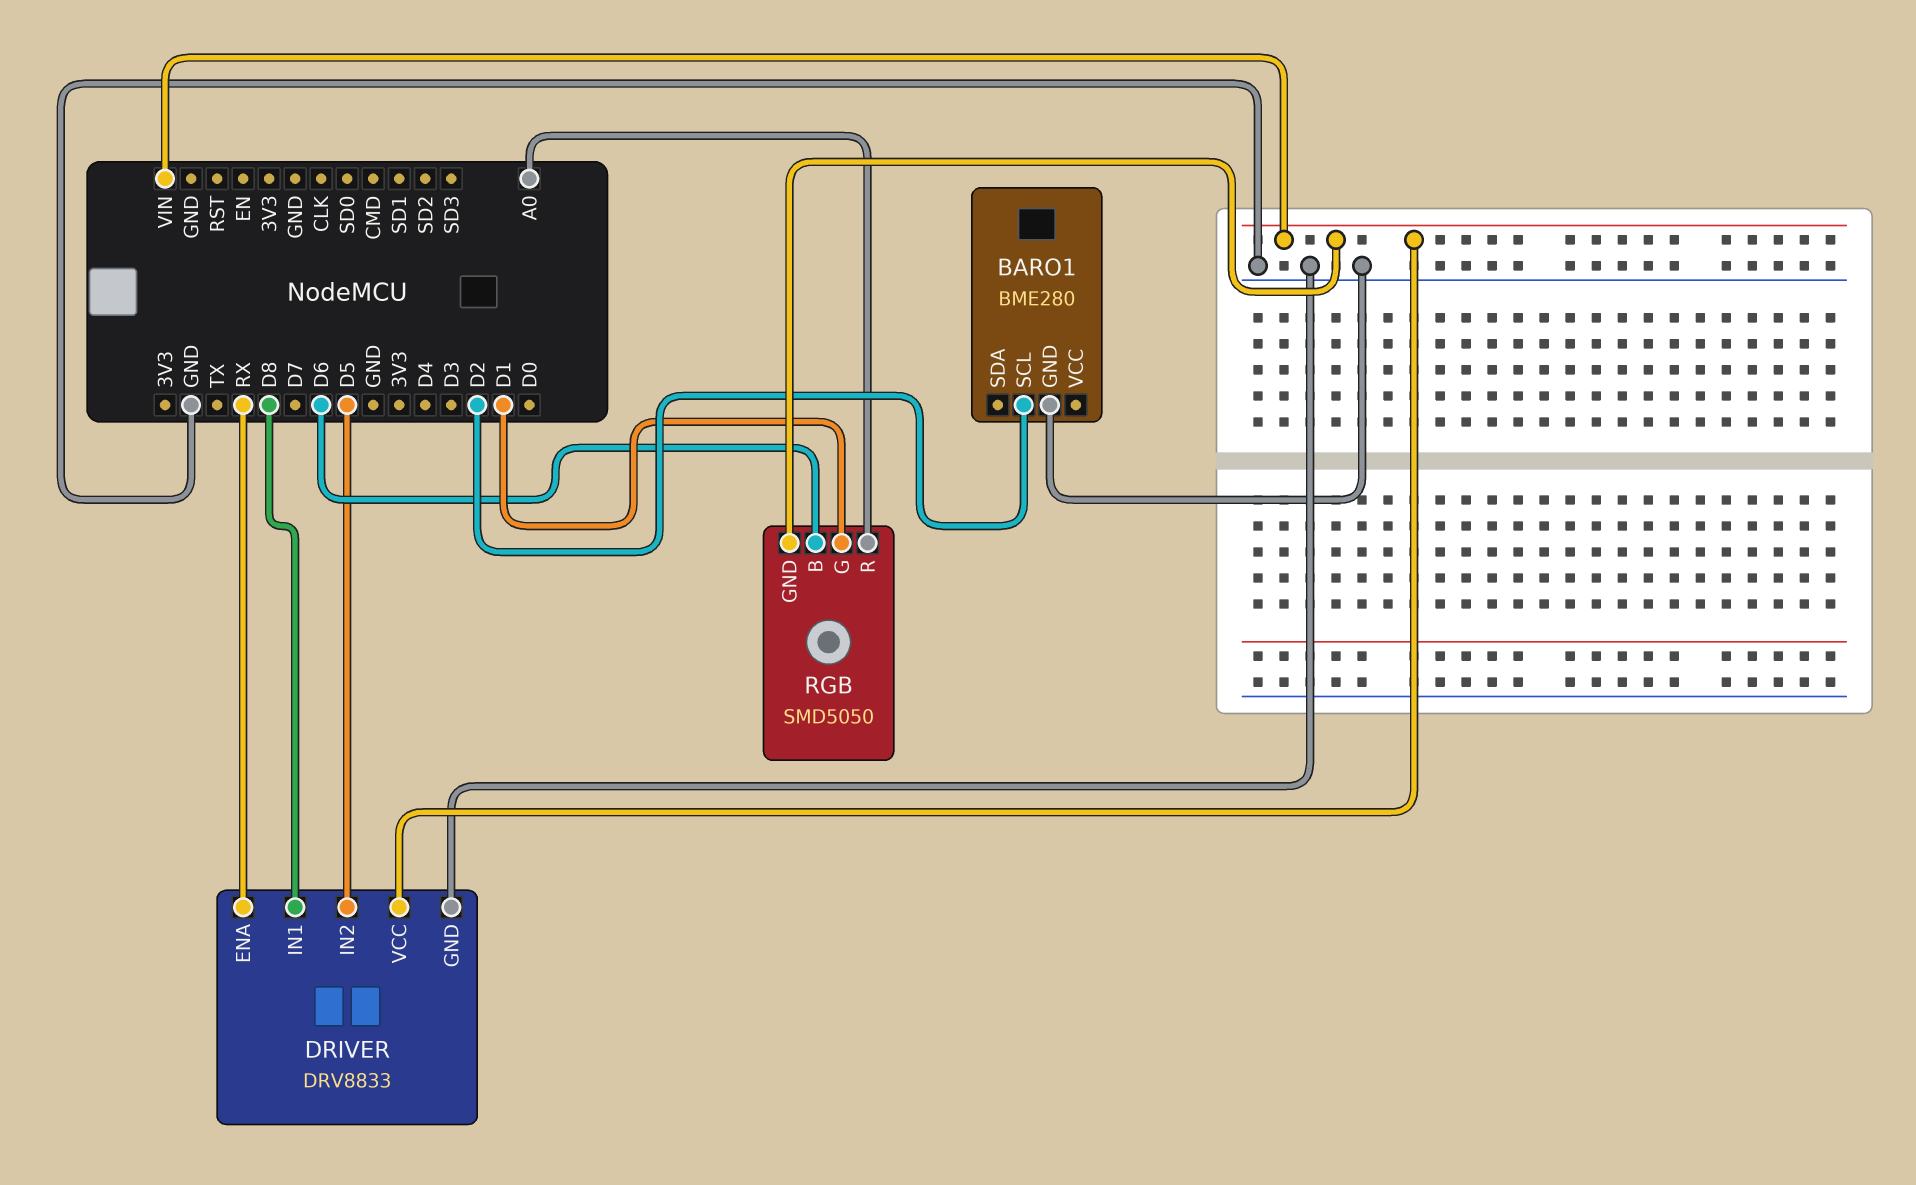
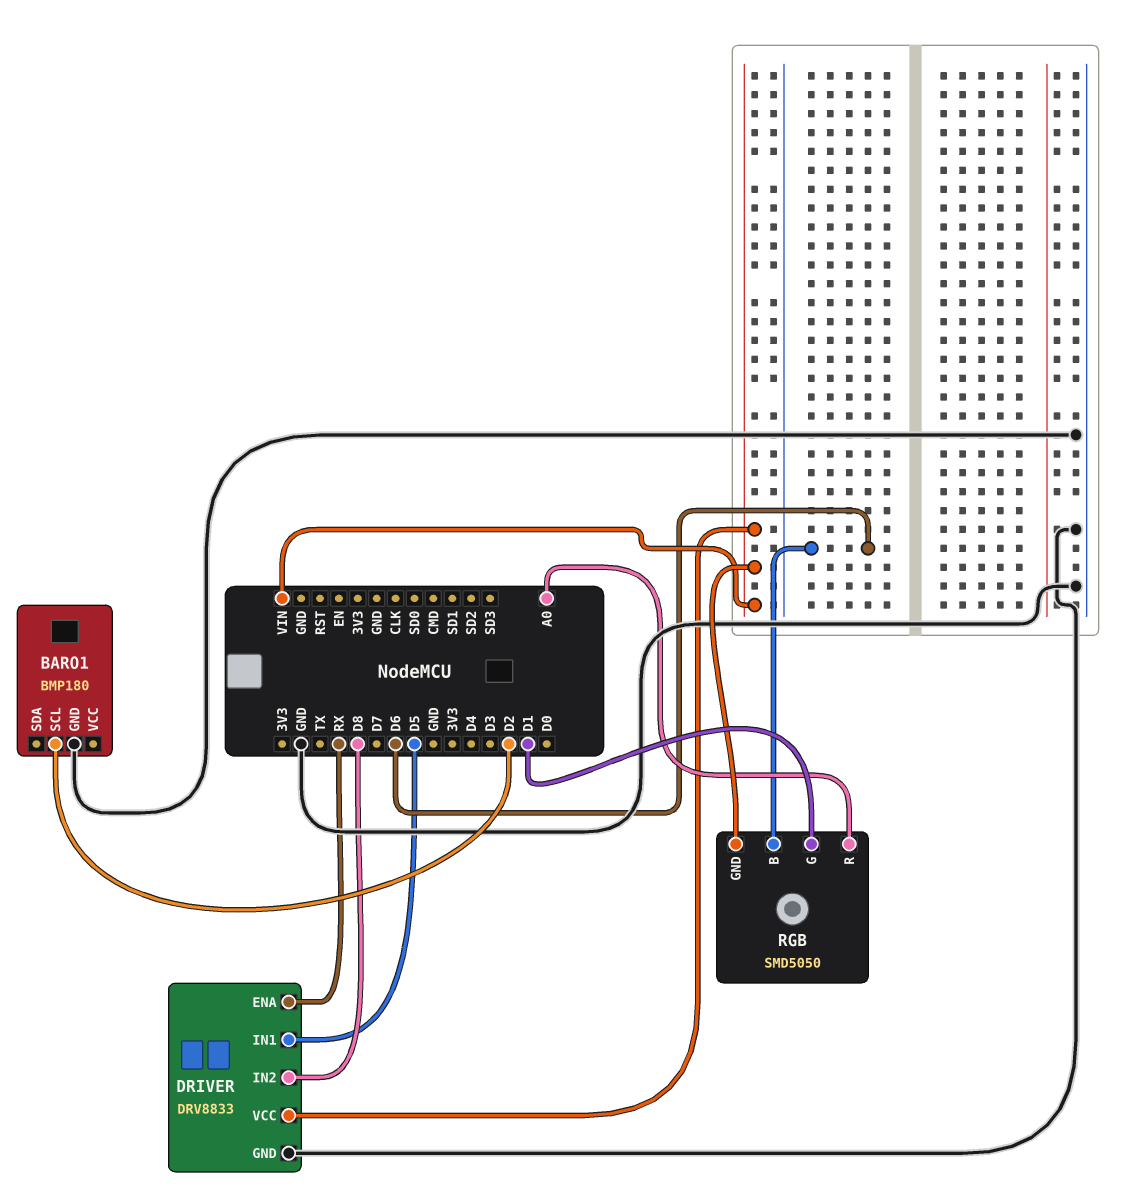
BARO1: BME280 -> BMP180
DRIVER pin IN1: D8 -> D5
DRIVER pin IN2: D5 -> D8

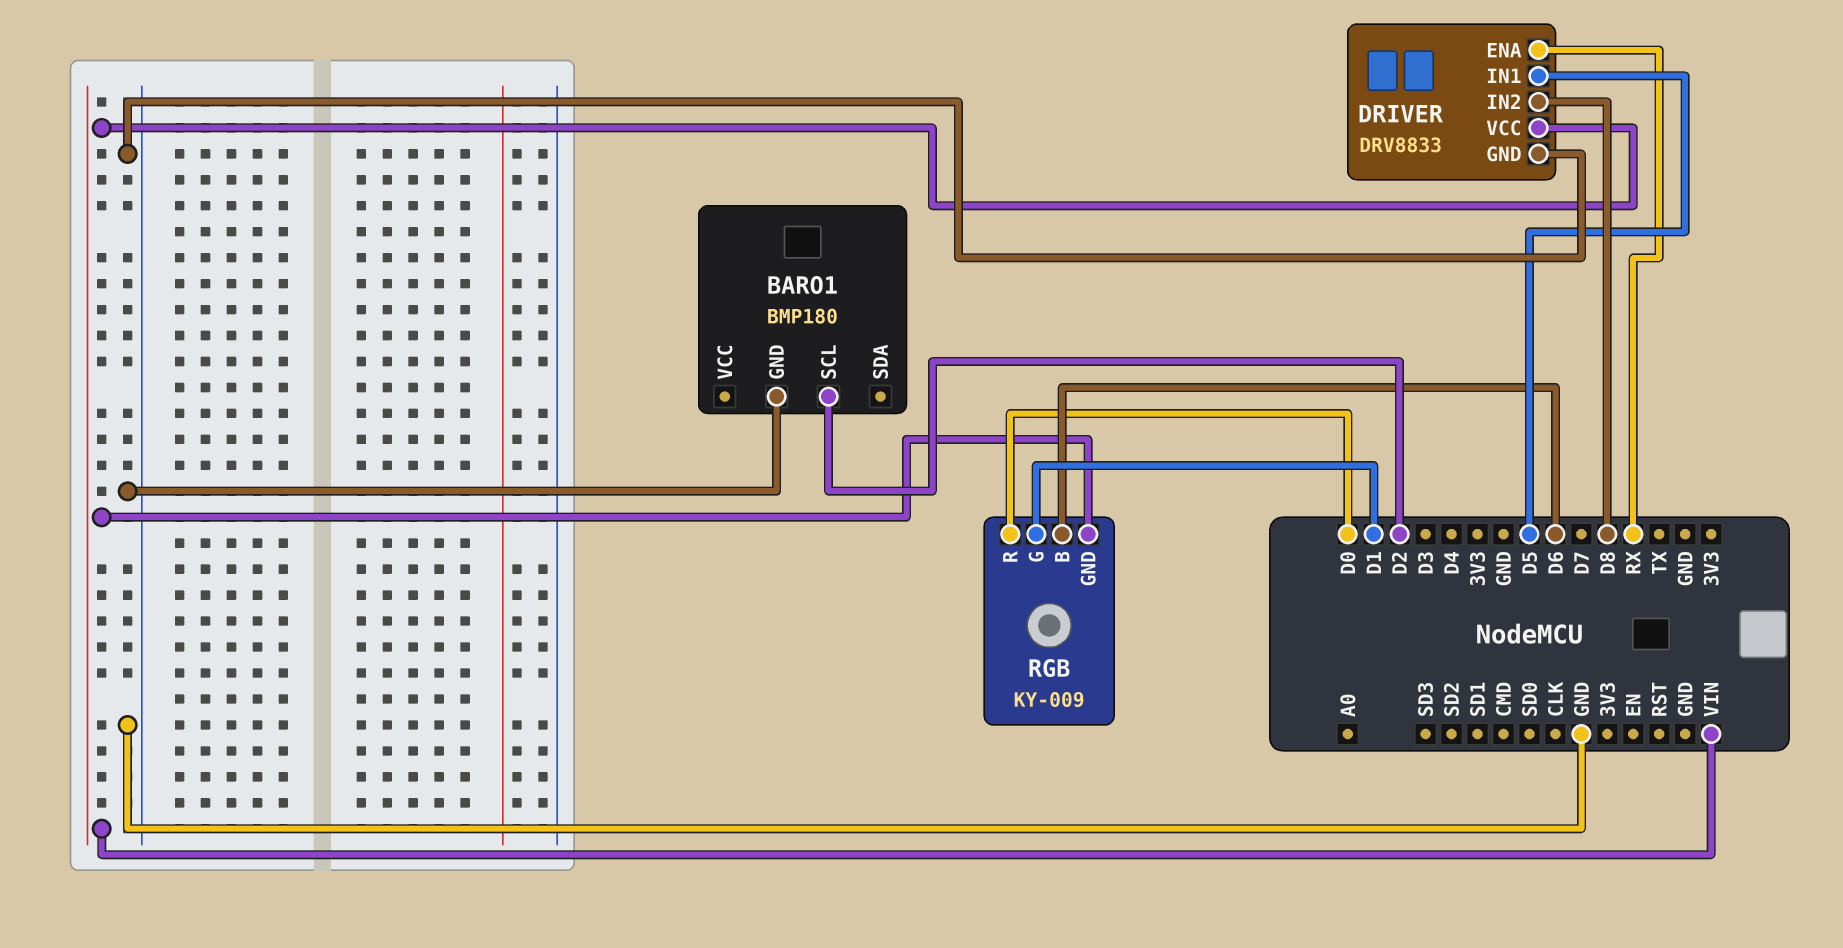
RGB: SMD5050 -> KY-009
RGB pin R: A0 -> D0

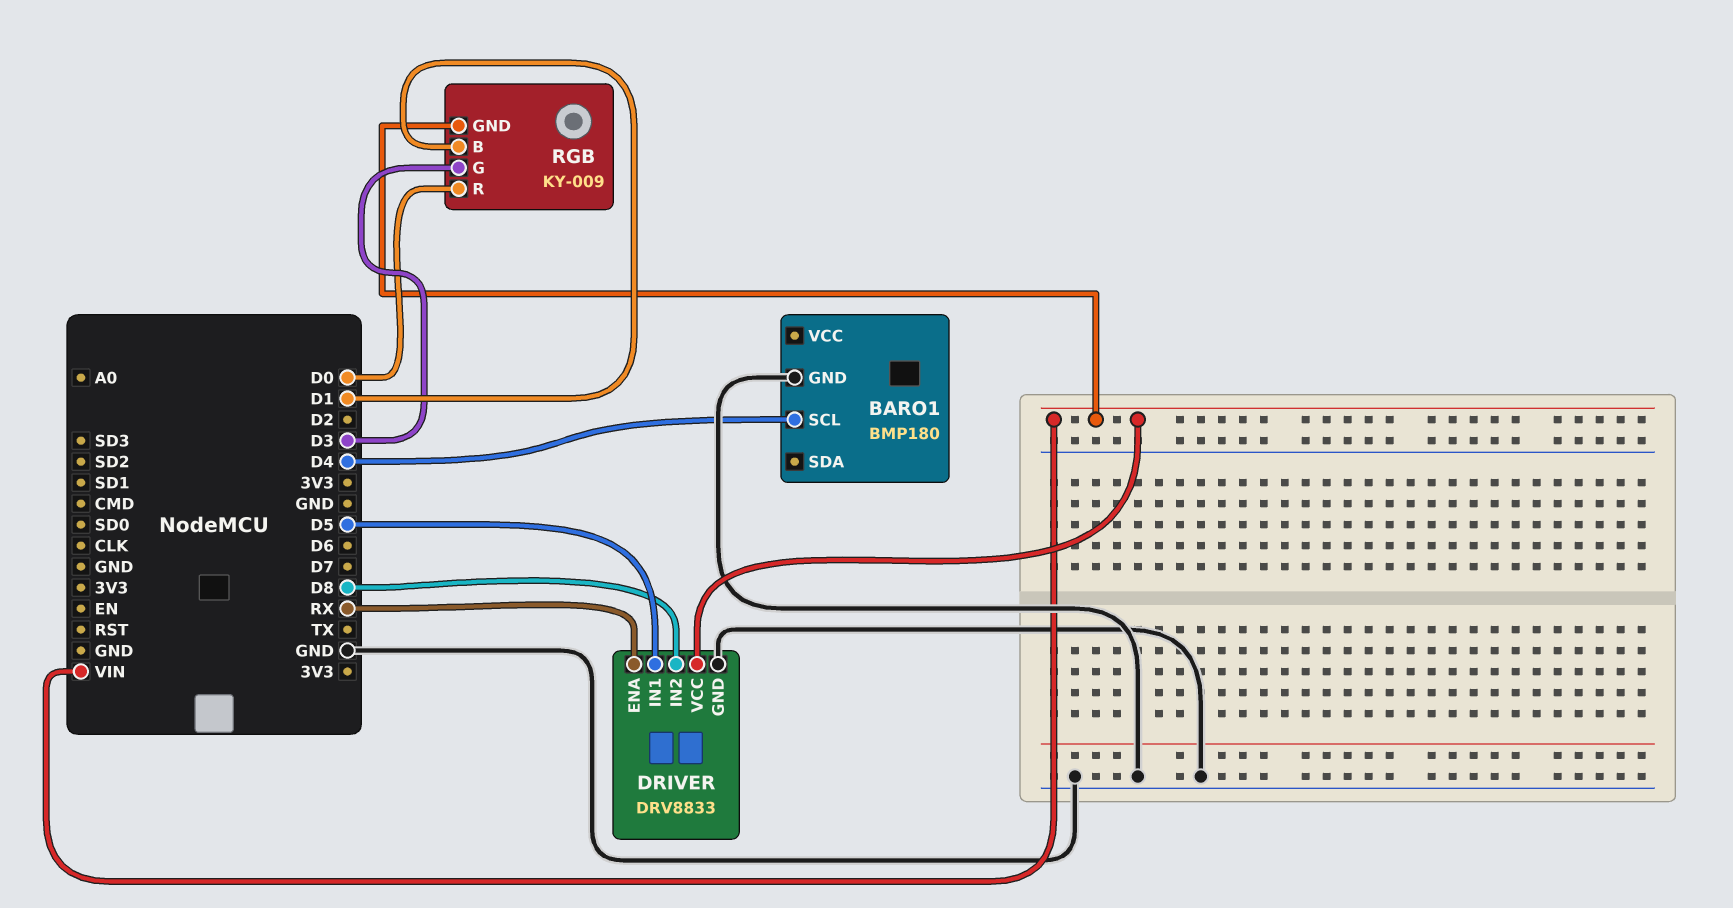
BARO1 pin SCL: D2 -> D4
RGB pin B: D6 -> D1
RGB pin G: D1 -> D3

